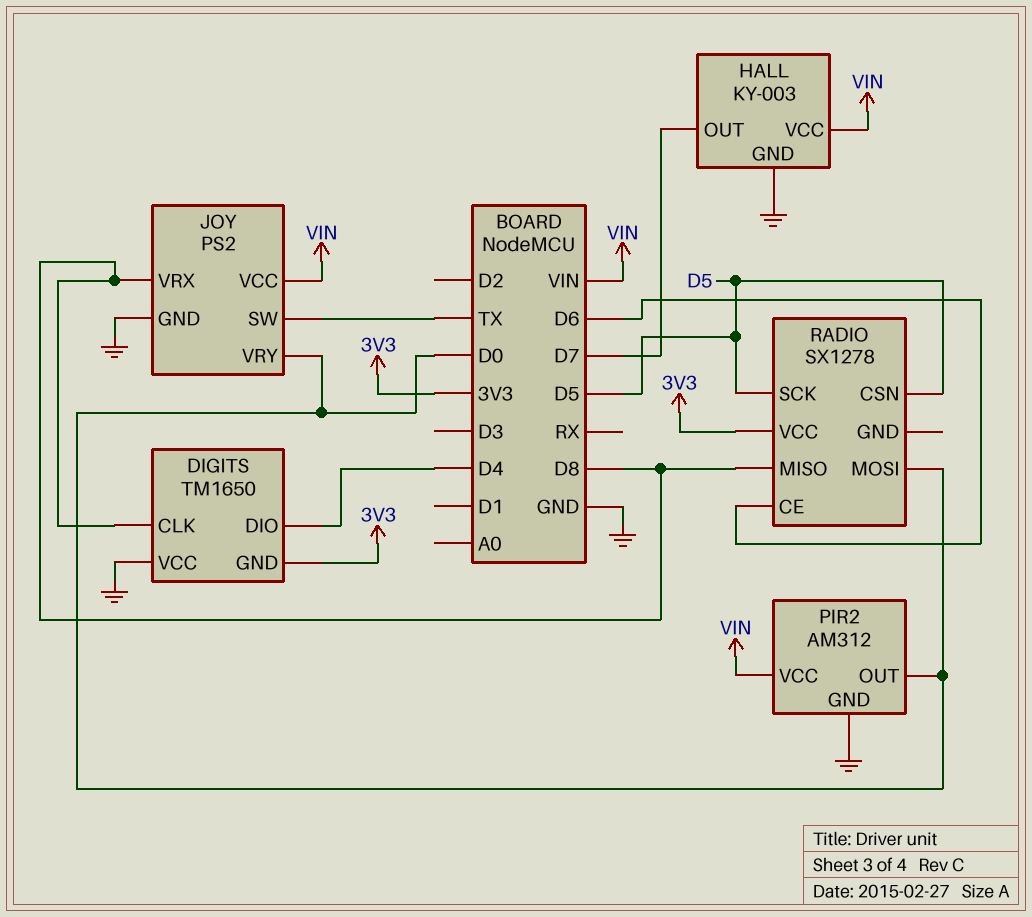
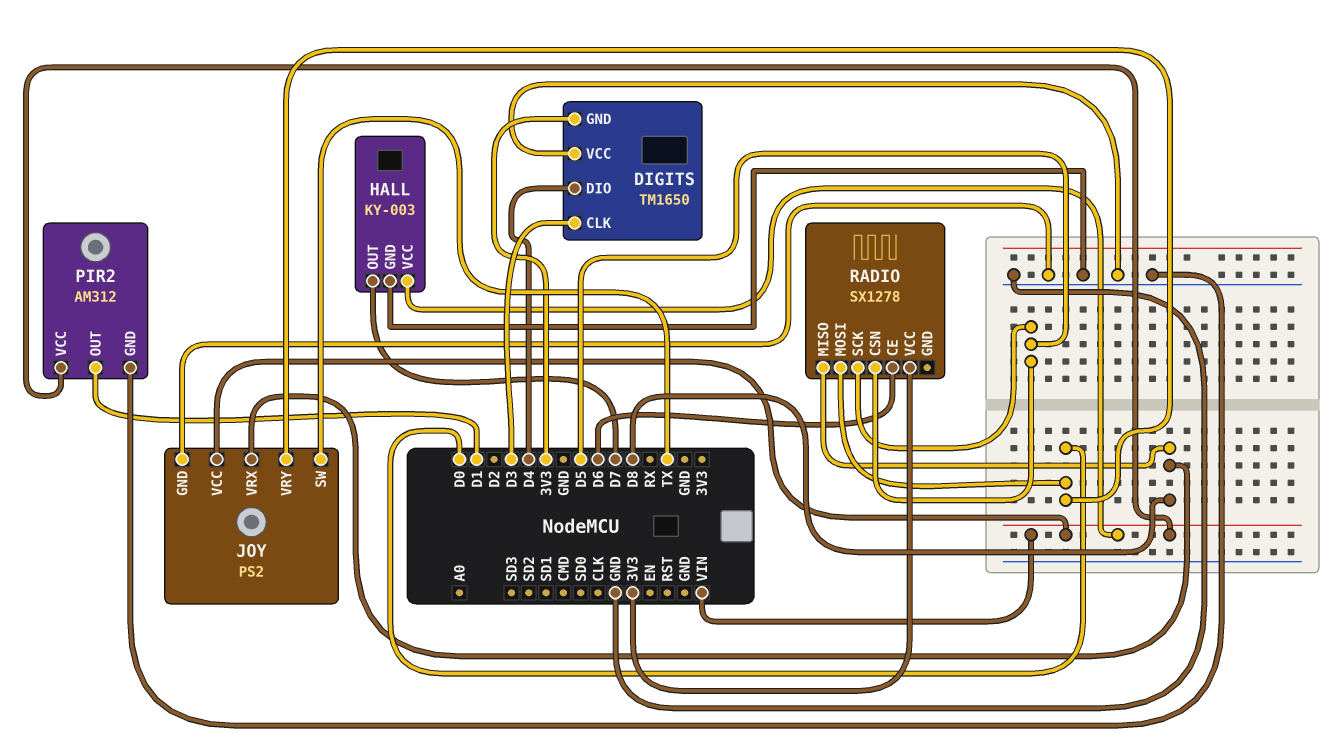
DIGITS pin CLK: D8 -> D3
PIR2 pin OUT: D0 -> D1

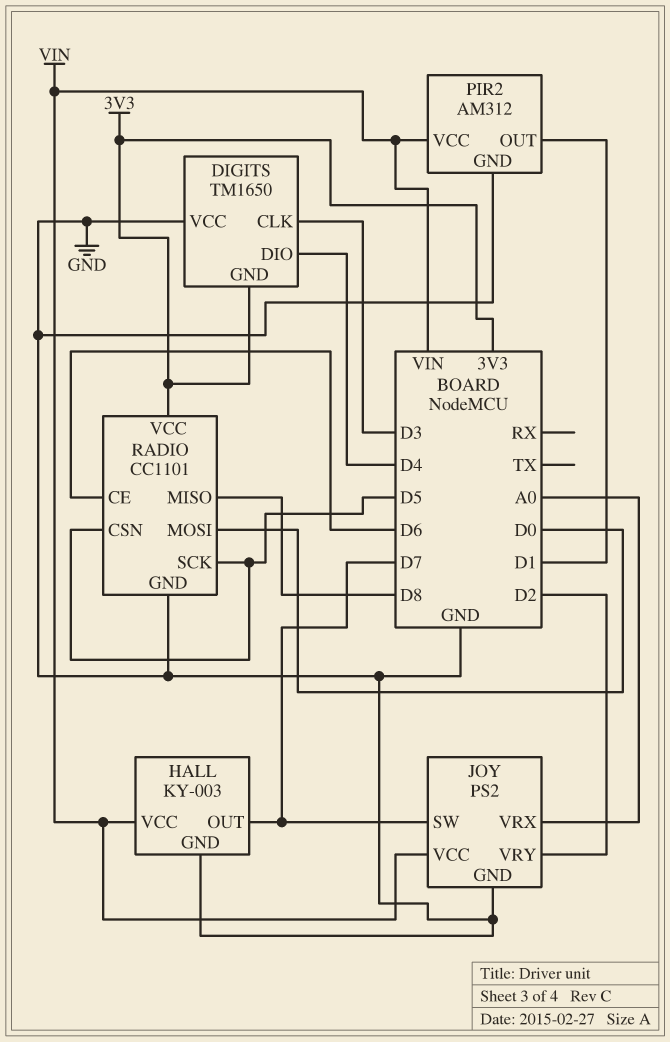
JOY pin SW: TX -> D7
JOY pin VRX: D8 -> A0
JOY pin VRY: D0 -> D2
RADIO: SX1278 -> CC1101
RADIO pin GND: none -> GND

